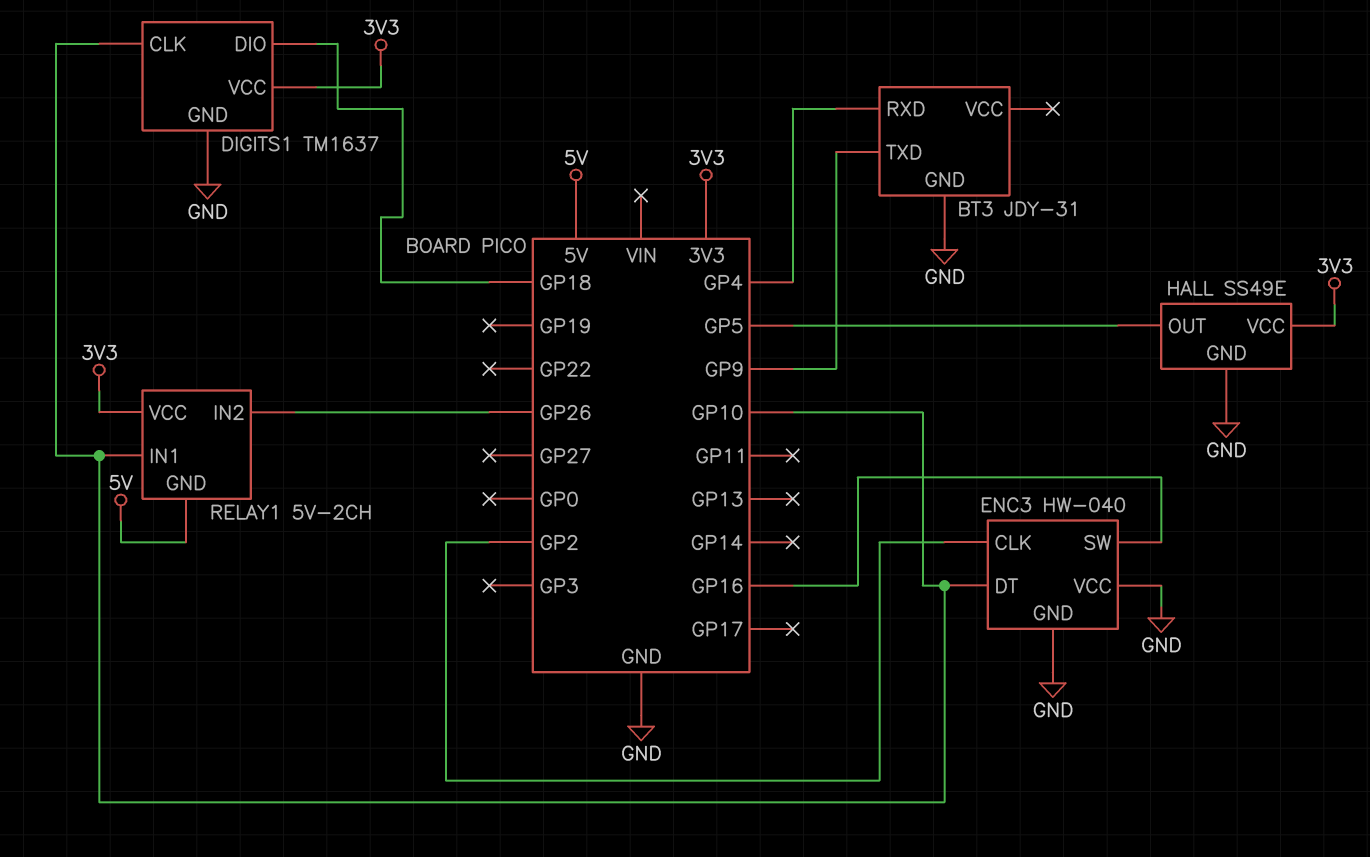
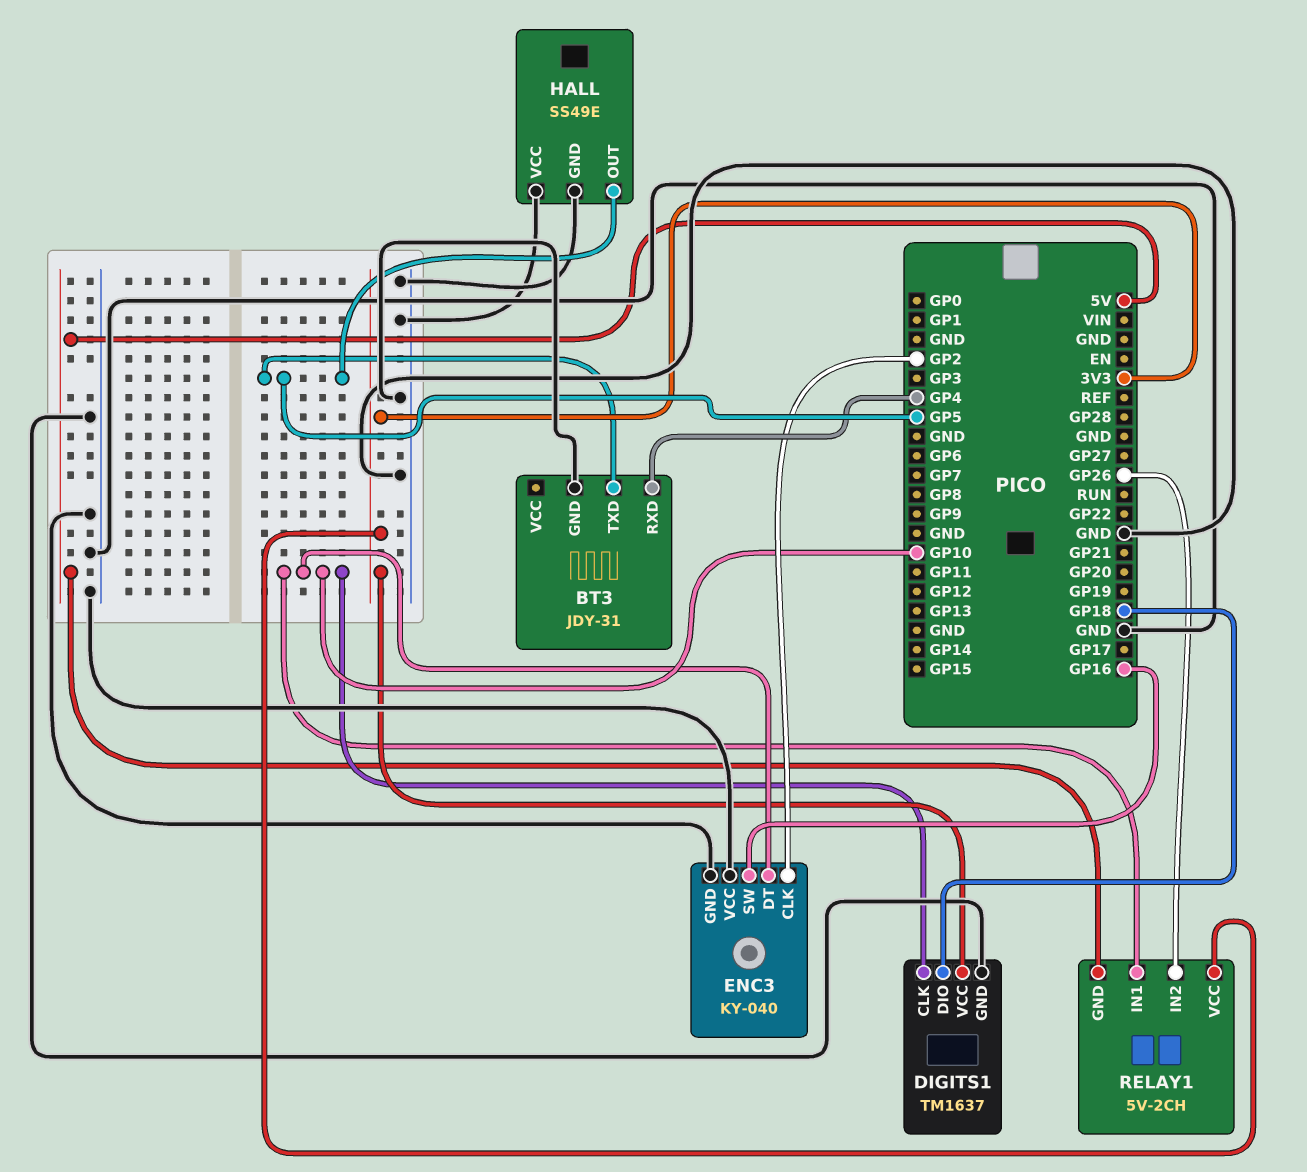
BT3 pin TXD: GP9 -> GP5
ENC3: HW-040 -> KY-040
HALL pin VCC: 3V3 -> GND

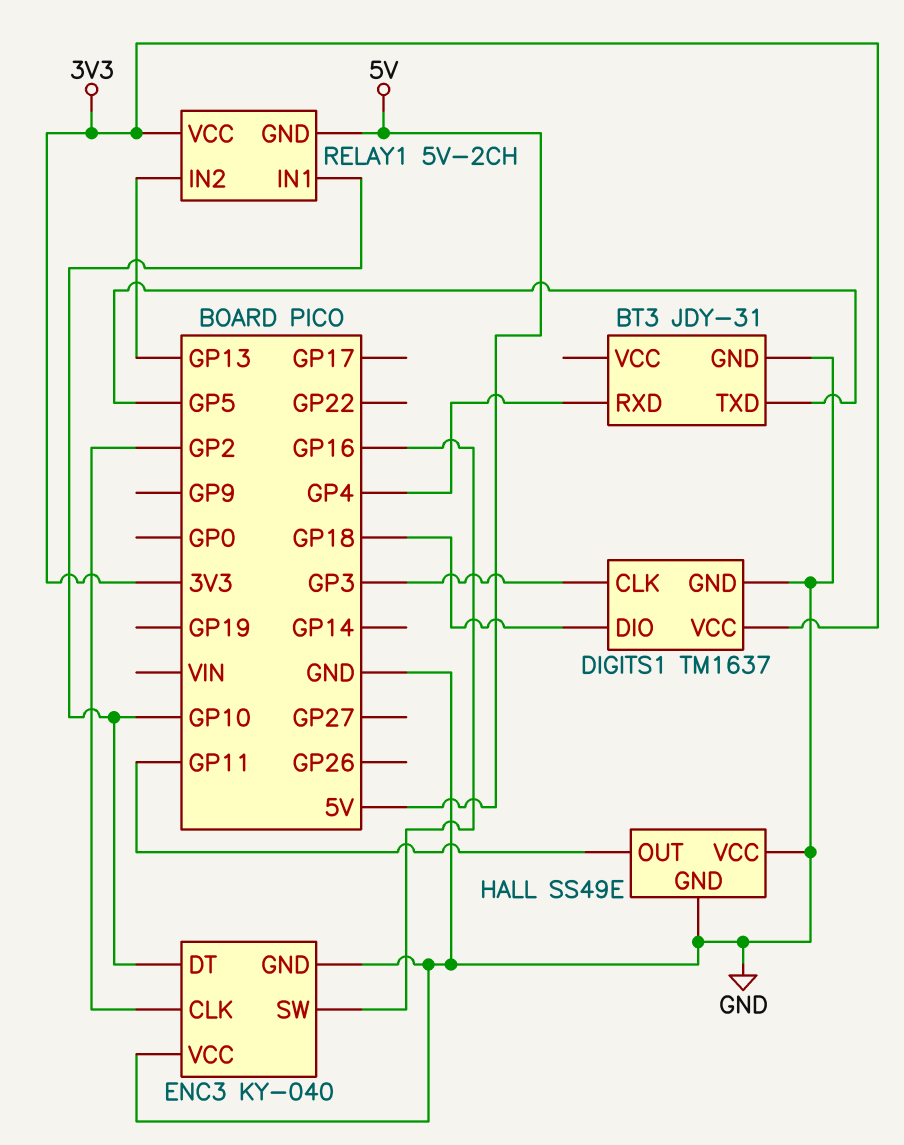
DIGITS1 pin CLK: GP10 -> GP3
HALL pin OUT: GP5 -> GP11
RELAY1 pin IN2: GP26 -> GP13

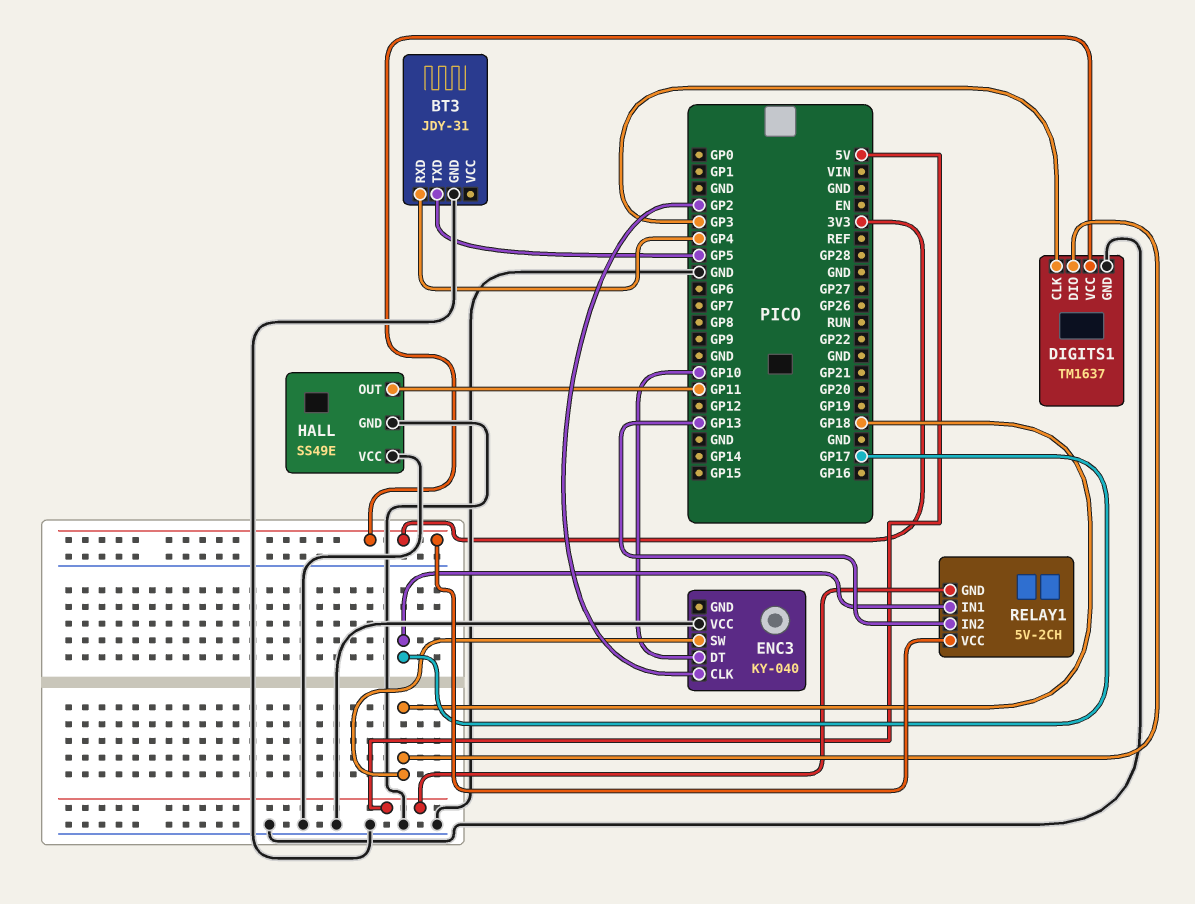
ENC3 pin GND: GND -> none
ENC3 pin SW: GP16 -> GP18
RELAY1 pin IN1: GP10 -> GP17

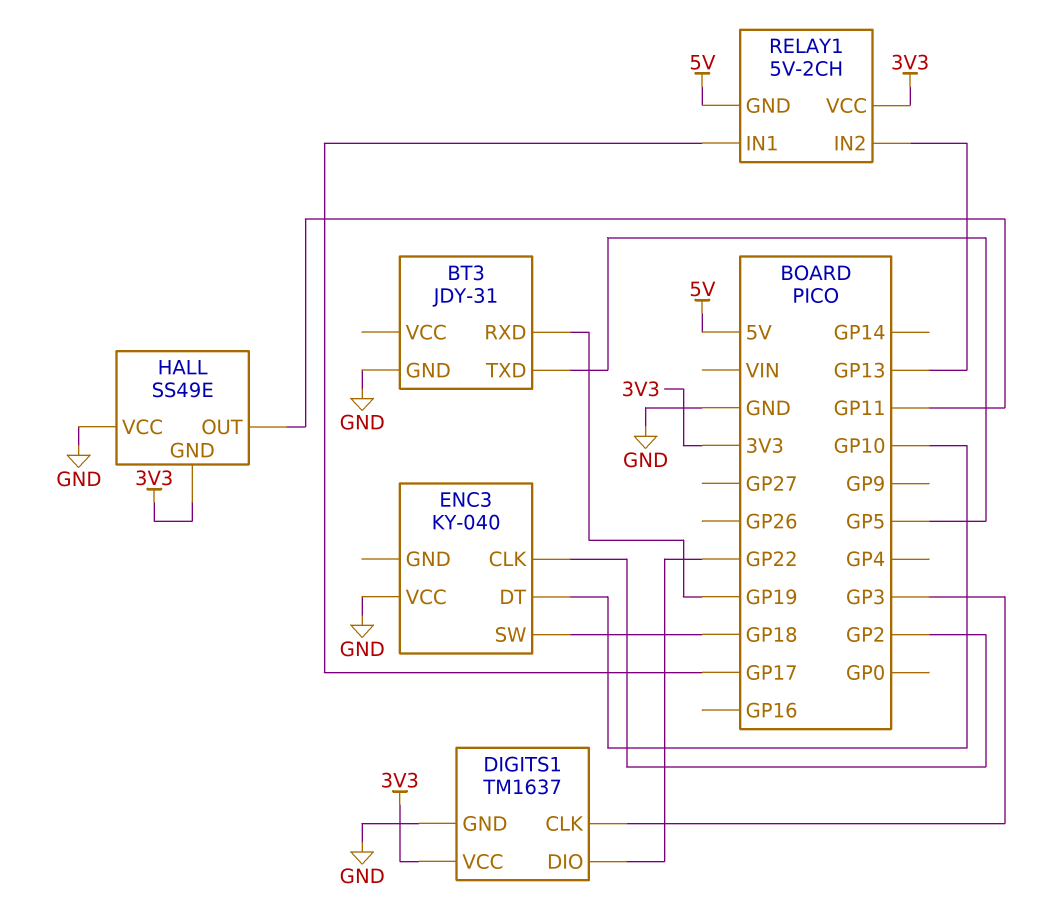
BT3 pin RXD: GP4 -> GP19
DIGITS1 pin DIO: GP18 -> GP22
HALL pin GND: GND -> 3V3

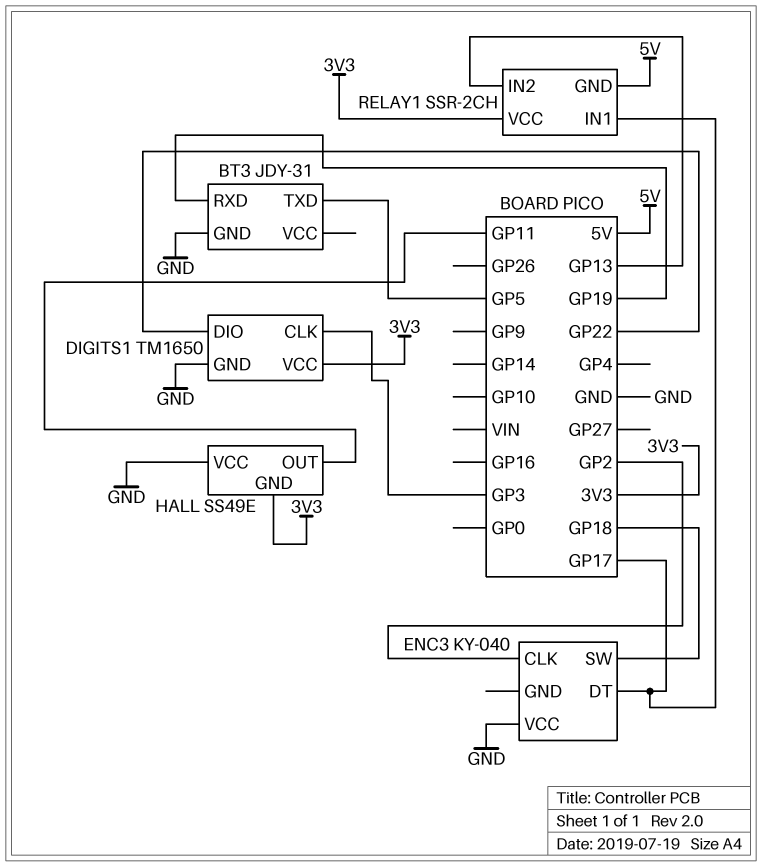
DIGITS1: TM1637 -> TM1650
ENC3 pin DT: GP10 -> GP17
RELAY1: 5V-2CH -> SSR-2CH

